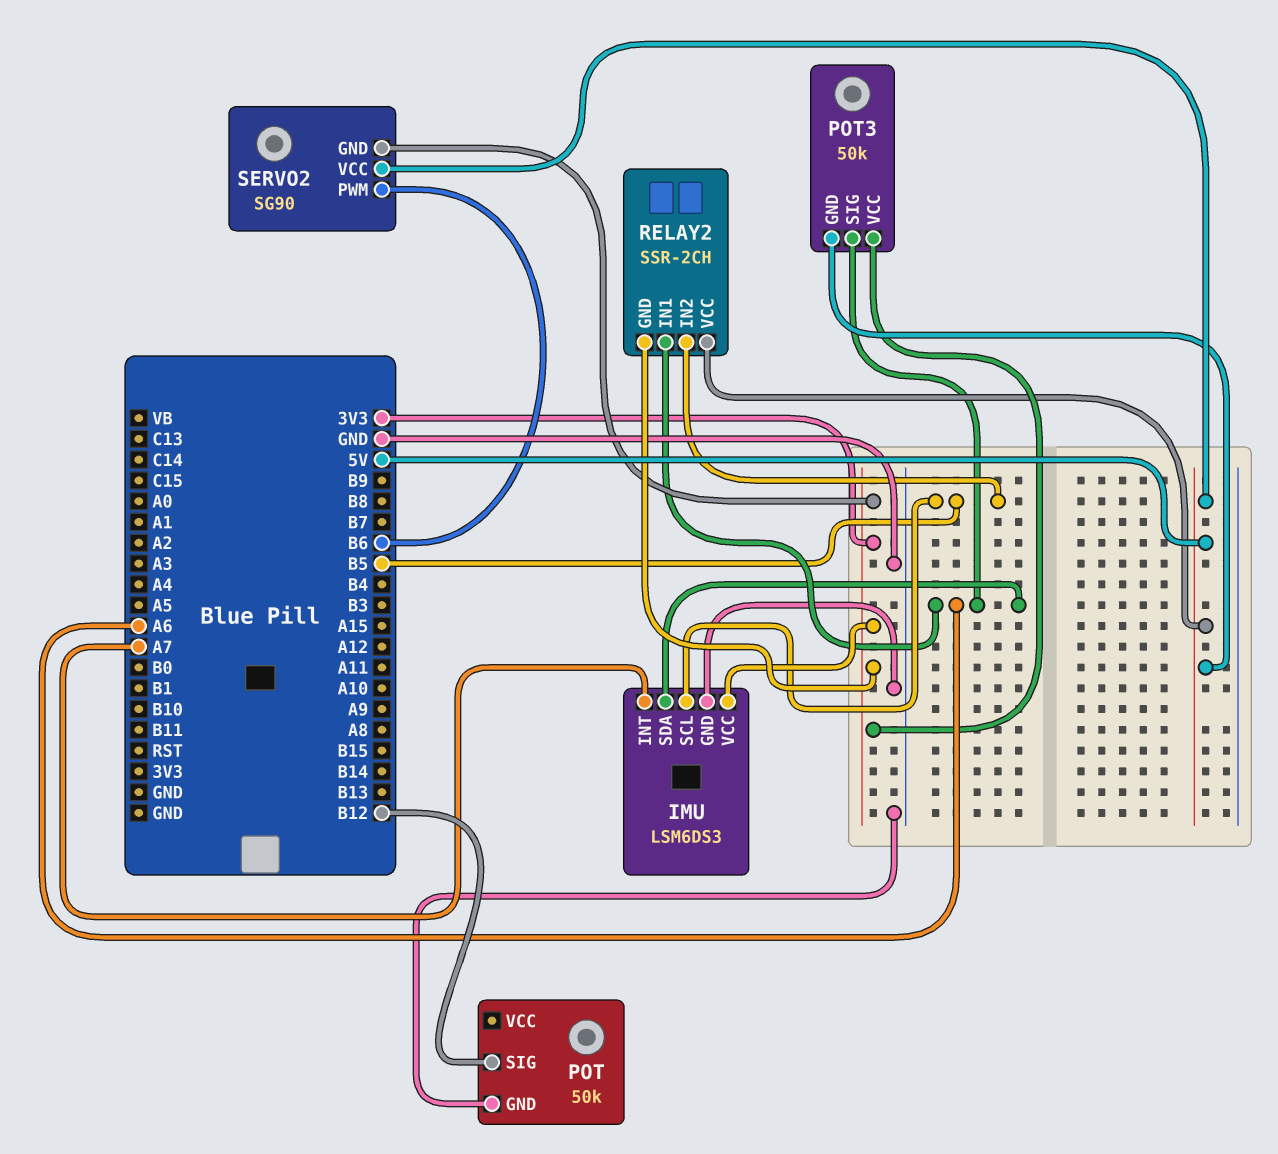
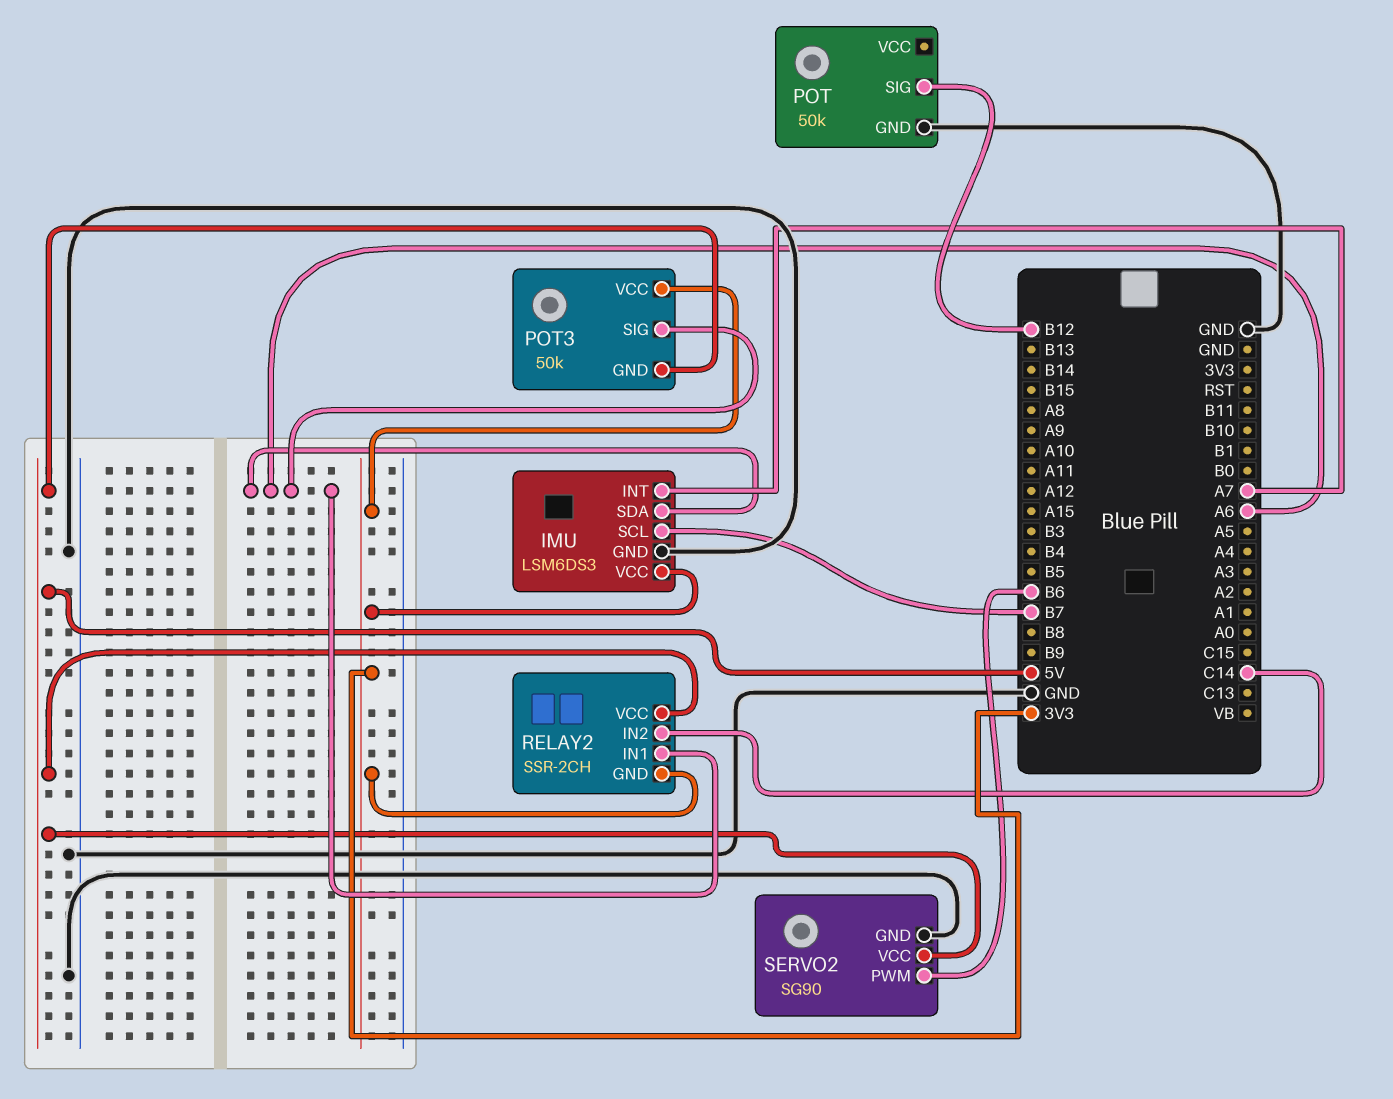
IMU pin SCL: B5 -> B7
RELAY2 pin IN2: B5 -> C14
SERVO2 pin GND: 3V3 -> GND

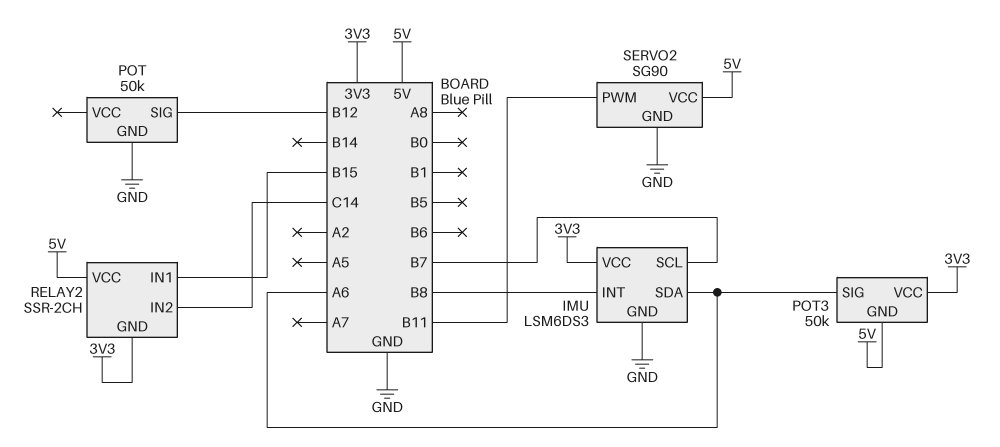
IMU pin INT: A7 -> B8
RELAY2 pin IN1: A6 -> B15
SERVO2 pin PWM: B6 -> B11

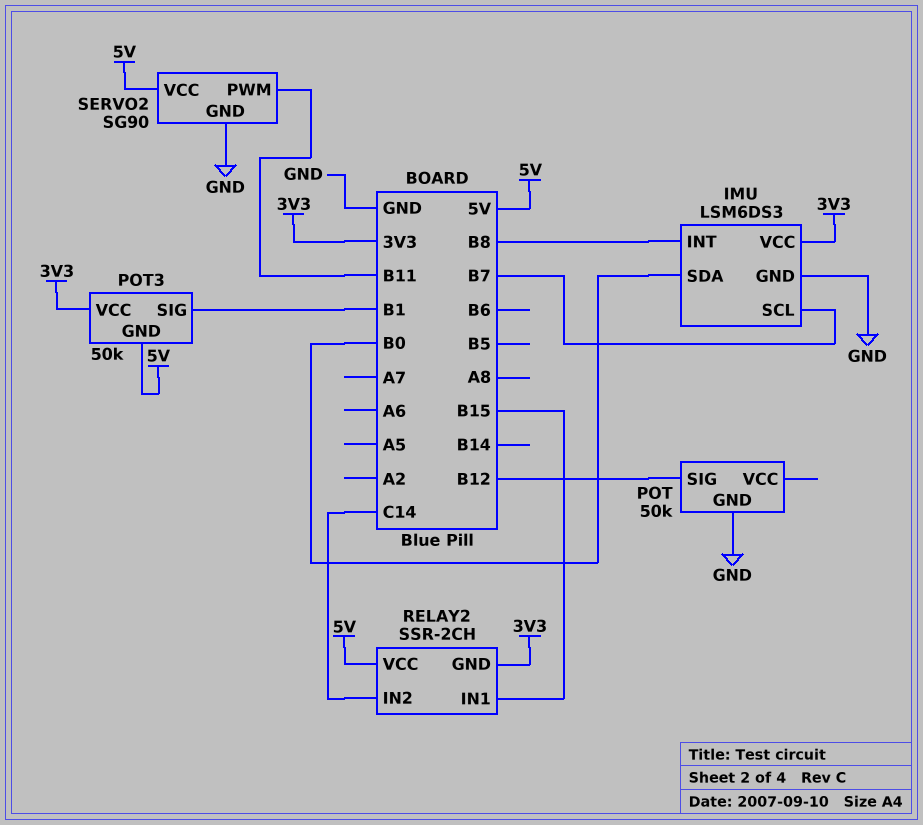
IMU pin SDA: A6 -> B0
POT3 pin SIG: A6 -> B1

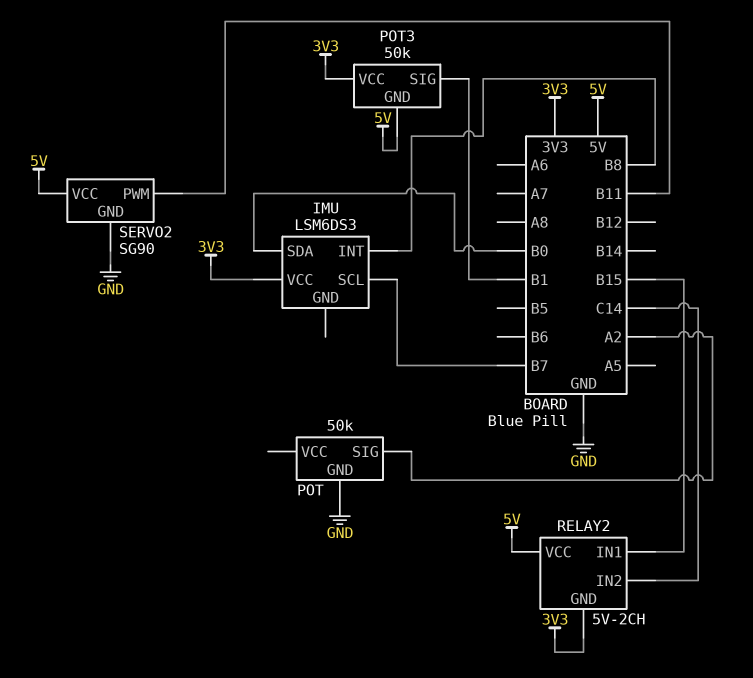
IMU pin GND: GND -> none
POT pin SIG: B12 -> A2
RELAY2: SSR-2CH -> 5V-2CH

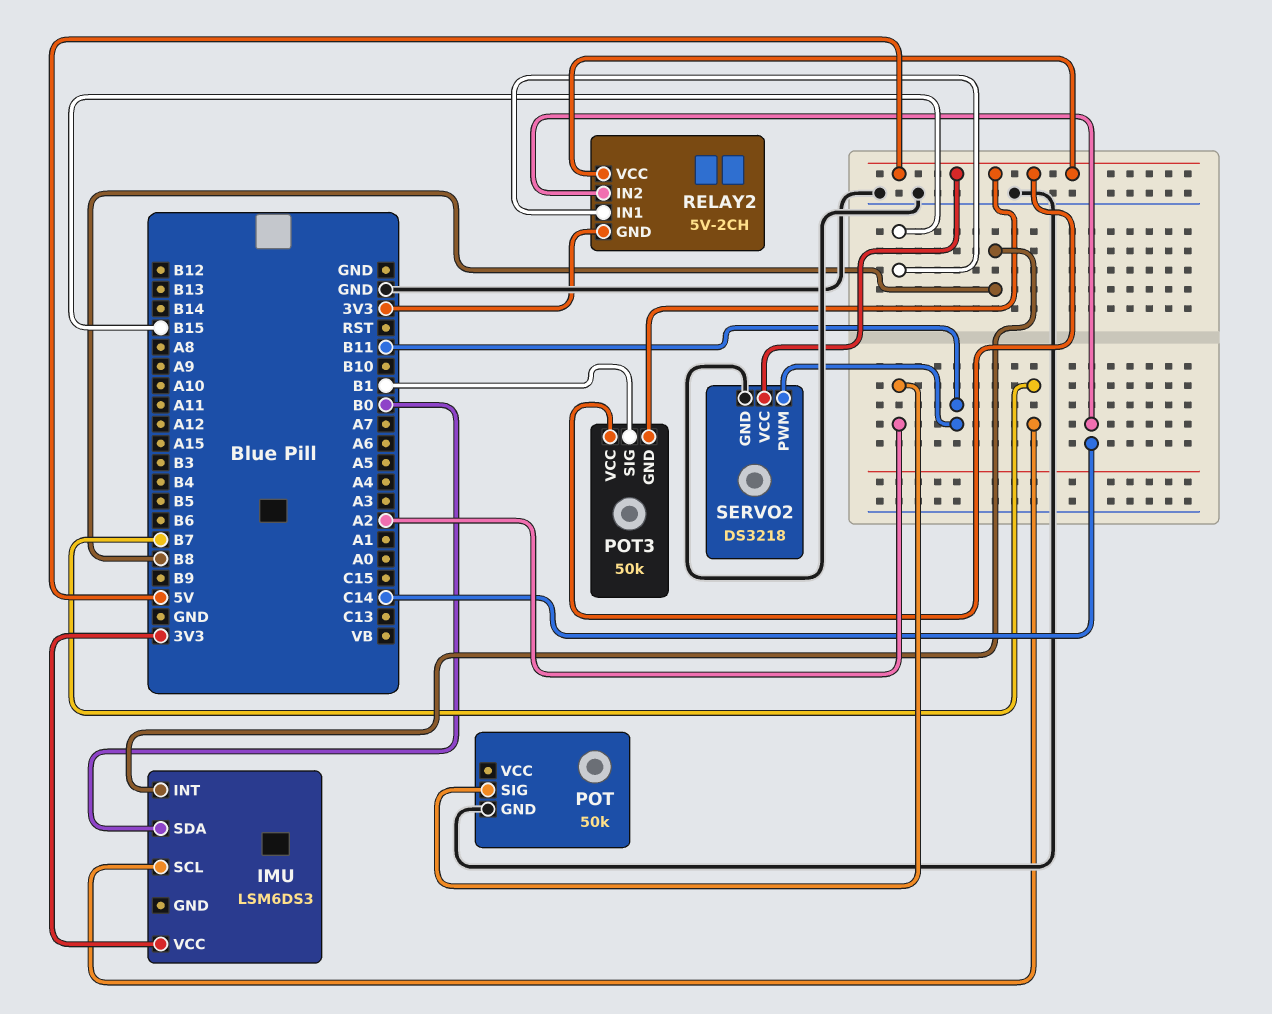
POT3 pin VCC: 3V3 -> 5V
SERVO2: SG90 -> DS3218

